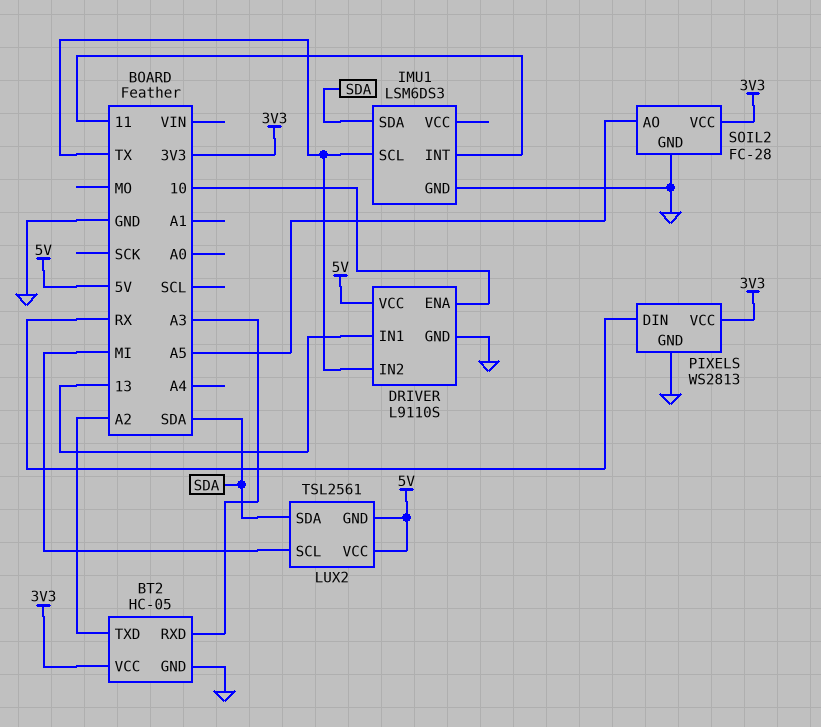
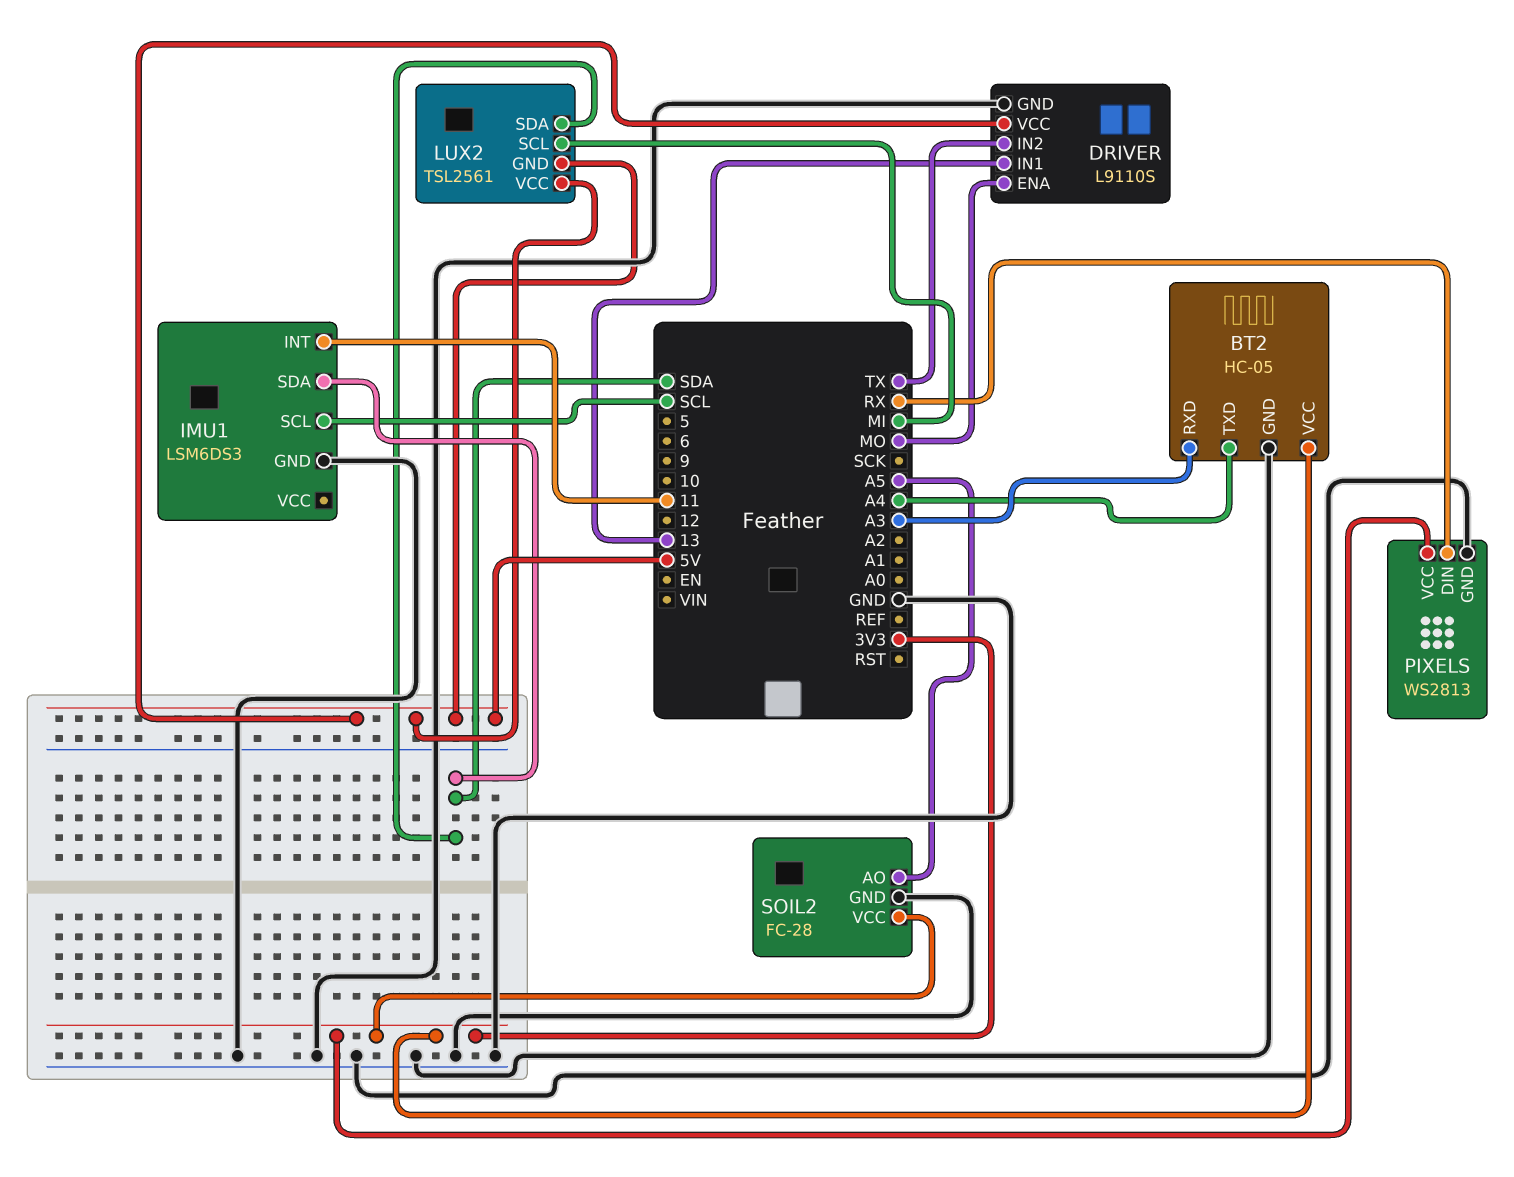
BT2 pin TXD: A2 -> A4
DRIVER pin ENA: 10 -> MO
IMU1 pin SCL: TX -> SCL

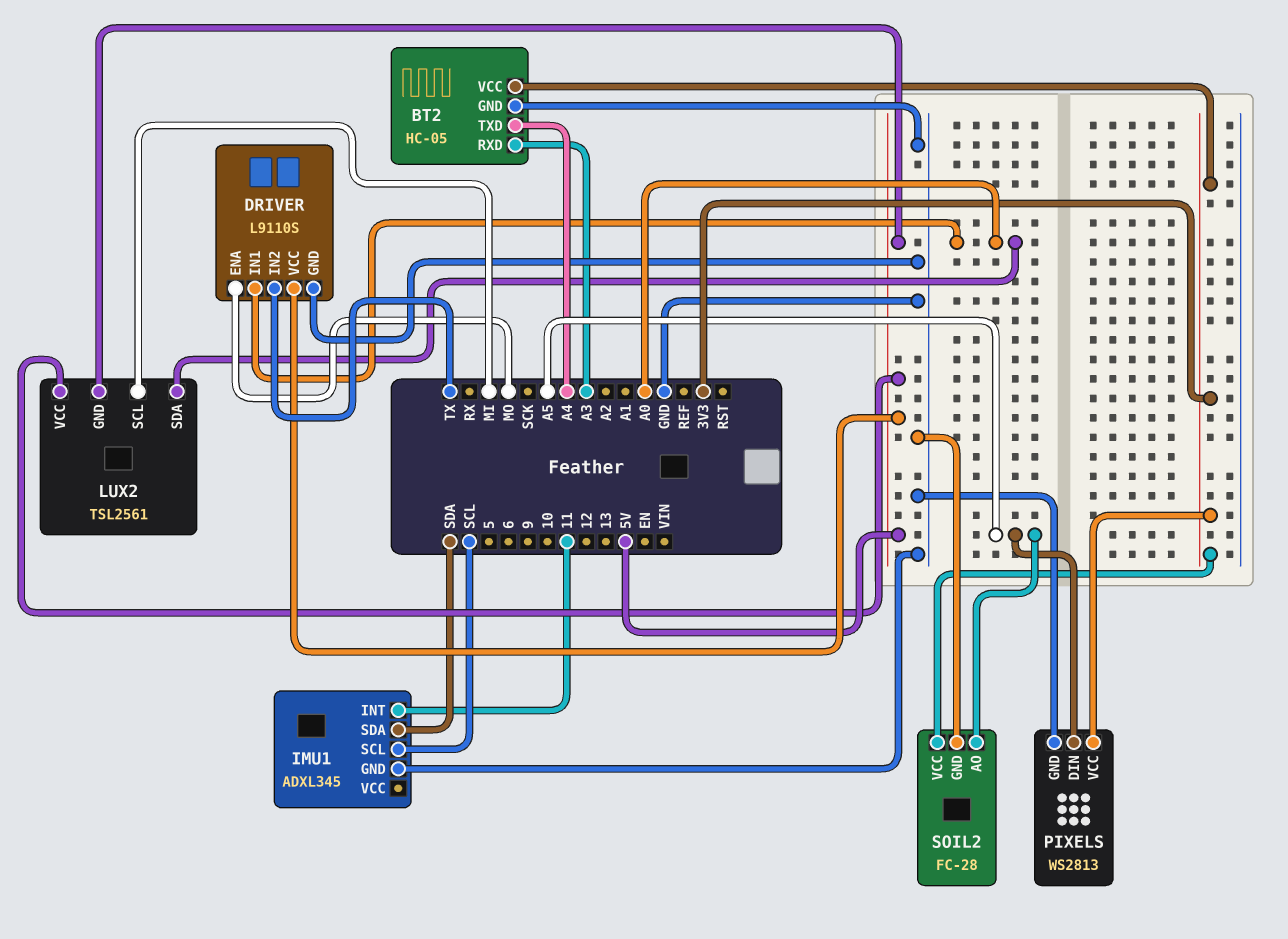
DRIVER pin IN1: 13 -> A0
IMU1: LSM6DS3 -> ADXL345
LUX2 pin SDA: SDA -> A0
PIXELS pin DIN: RX -> A5

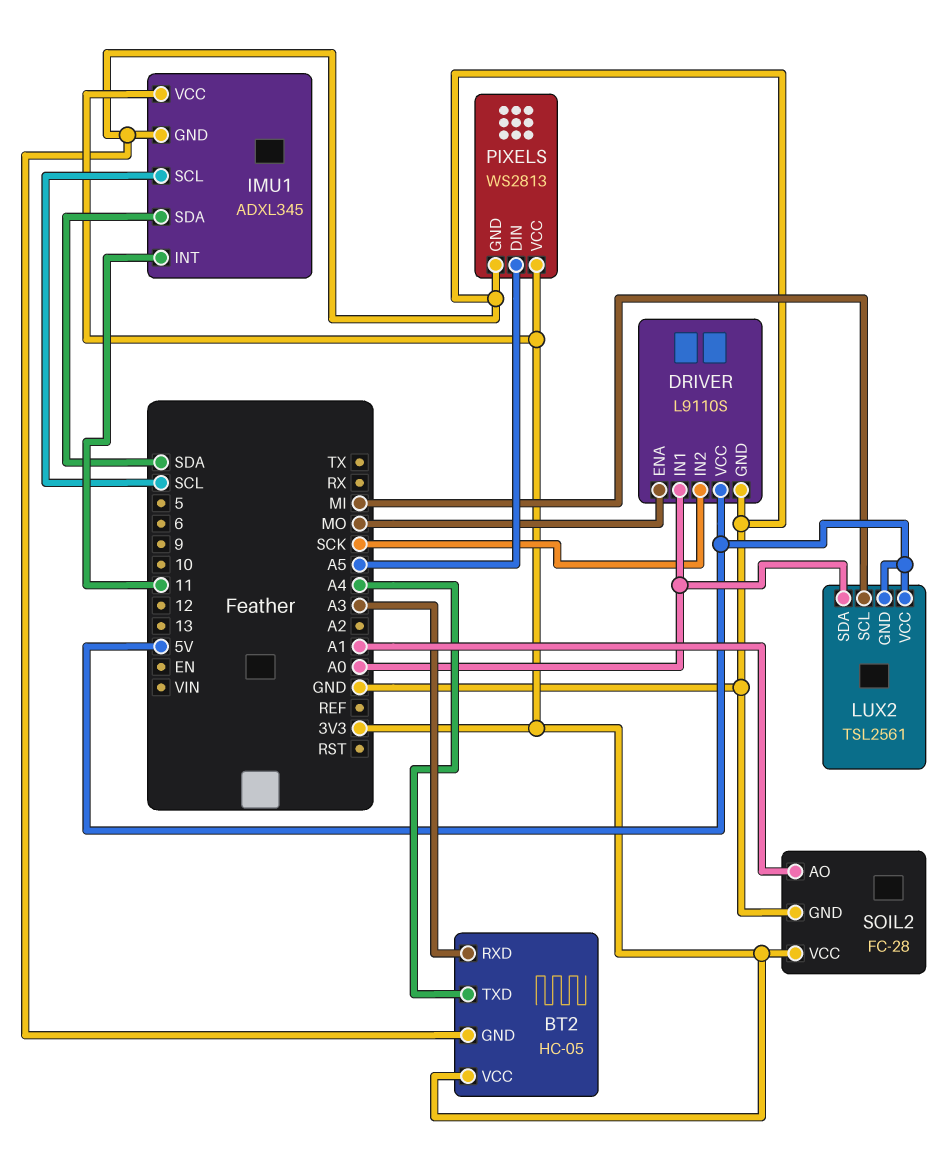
DRIVER pin IN2: TX -> SCK
IMU1 pin VCC: none -> 3V3
SOIL2 pin AO: A5 -> A1

